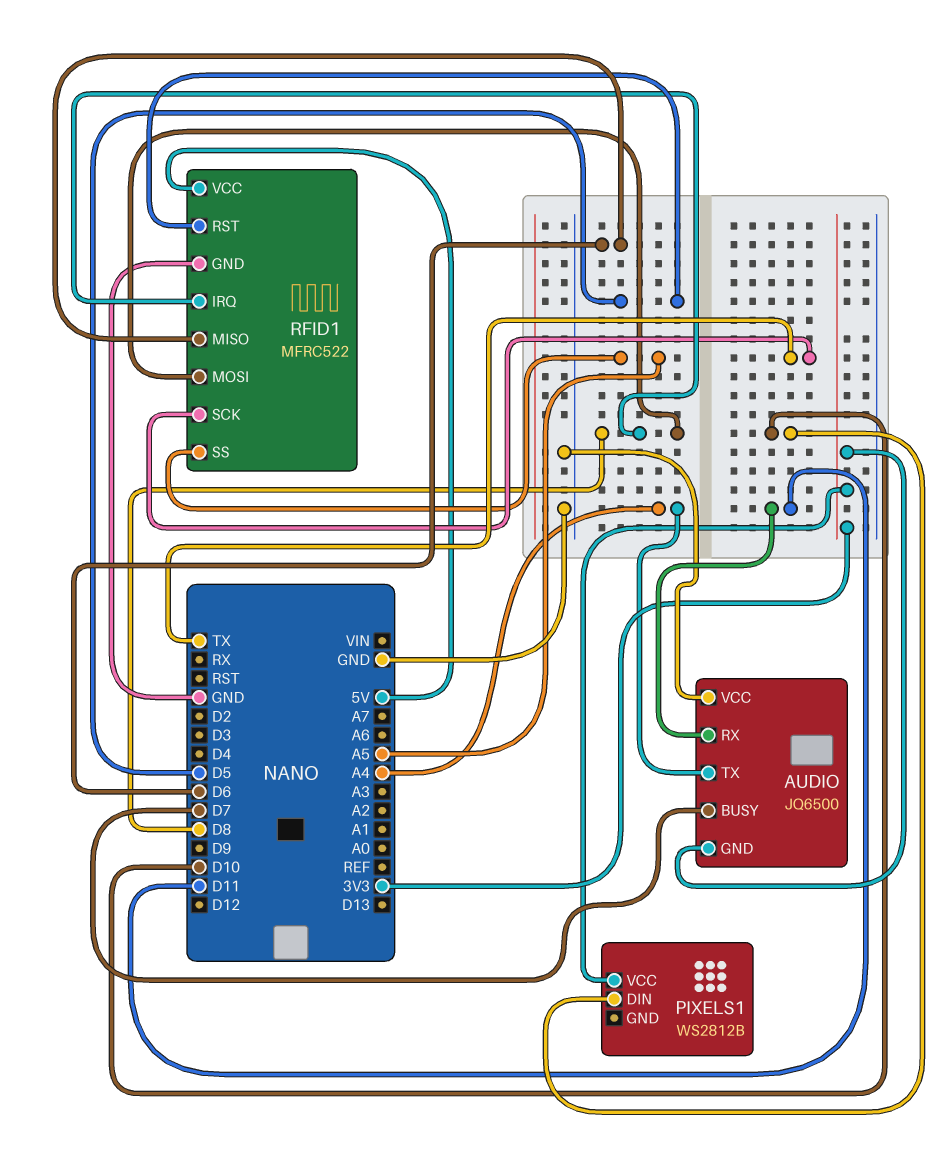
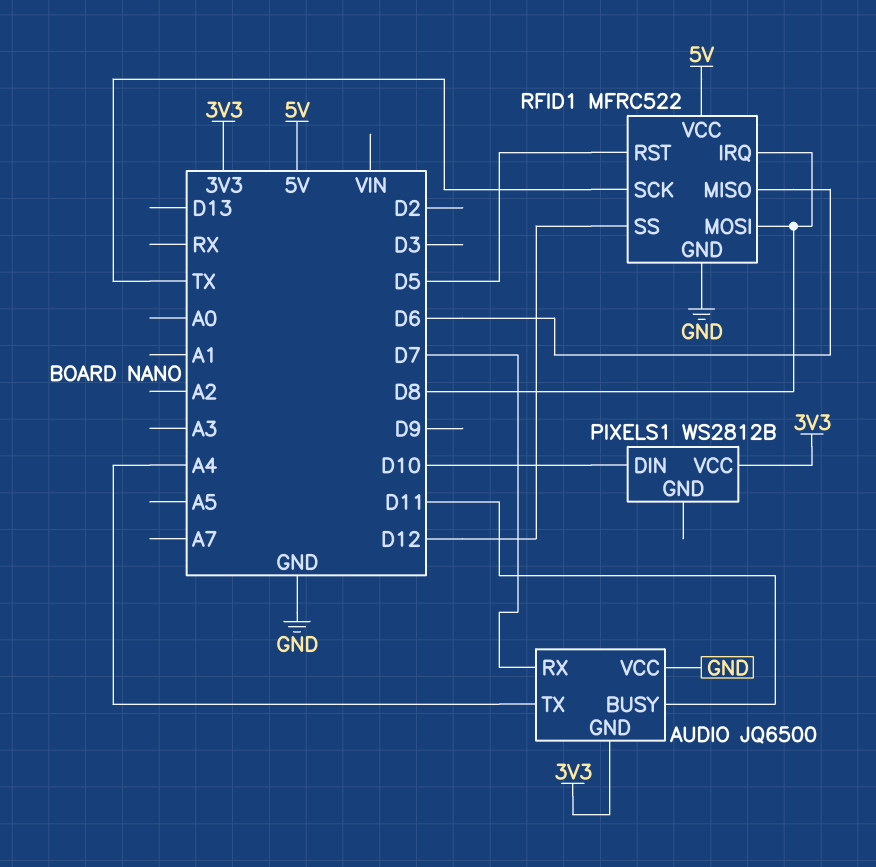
AUDIO pin BUSY: D7 -> D11
AUDIO pin RX: D11 -> D7
RFID1 pin SS: A5 -> D12

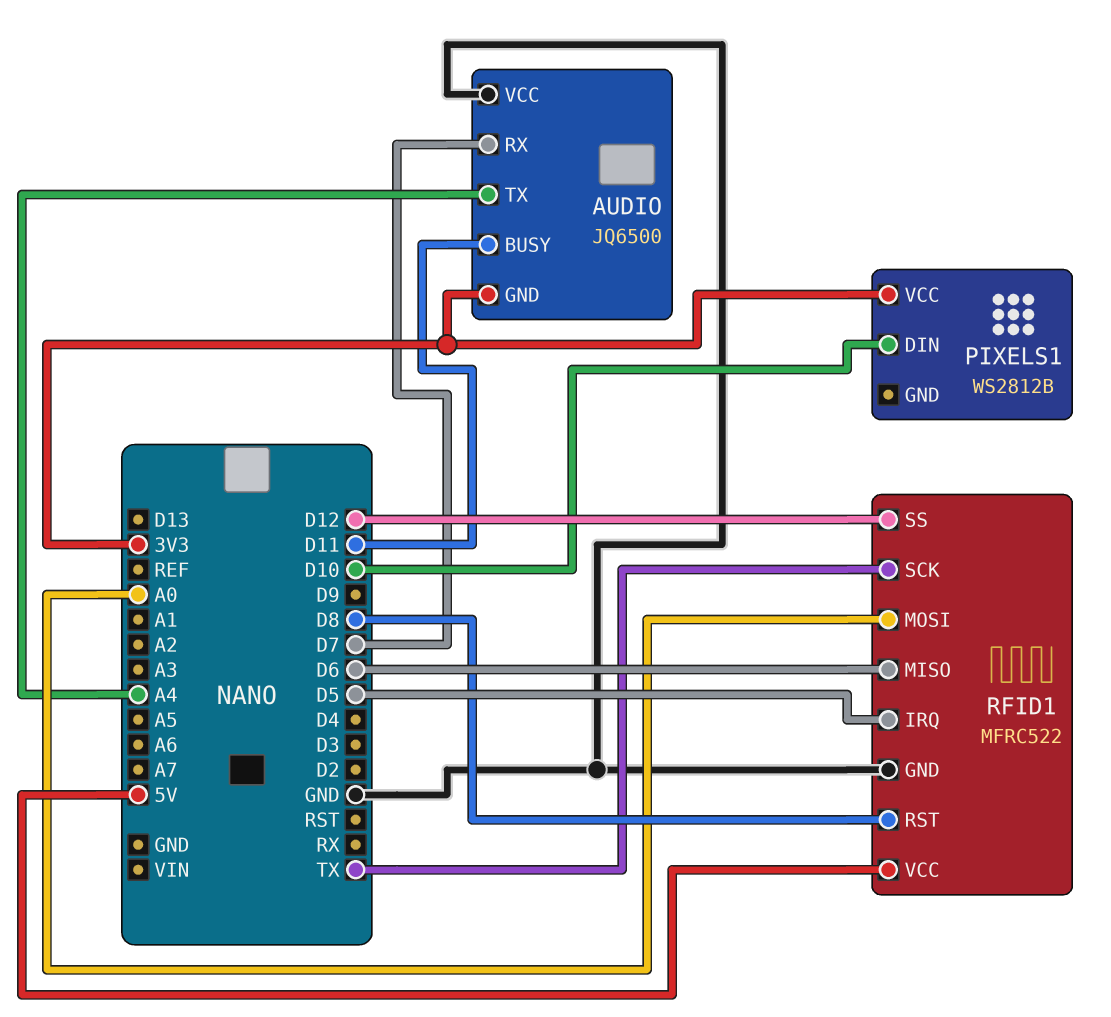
RFID1 pin IRQ: D8 -> D5
RFID1 pin MOSI: D8 -> A0
RFID1 pin RST: D5 -> D8

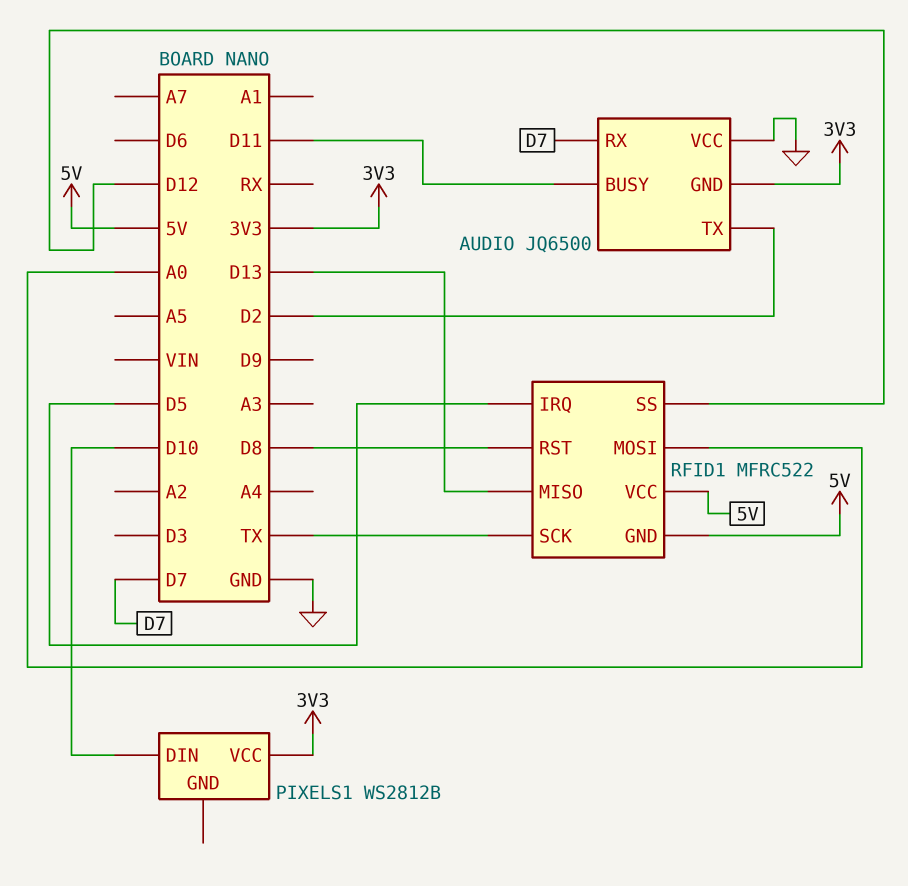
AUDIO pin TX: A4 -> D2
RFID1 pin GND: GND -> 5V
RFID1 pin MISO: D6 -> D13

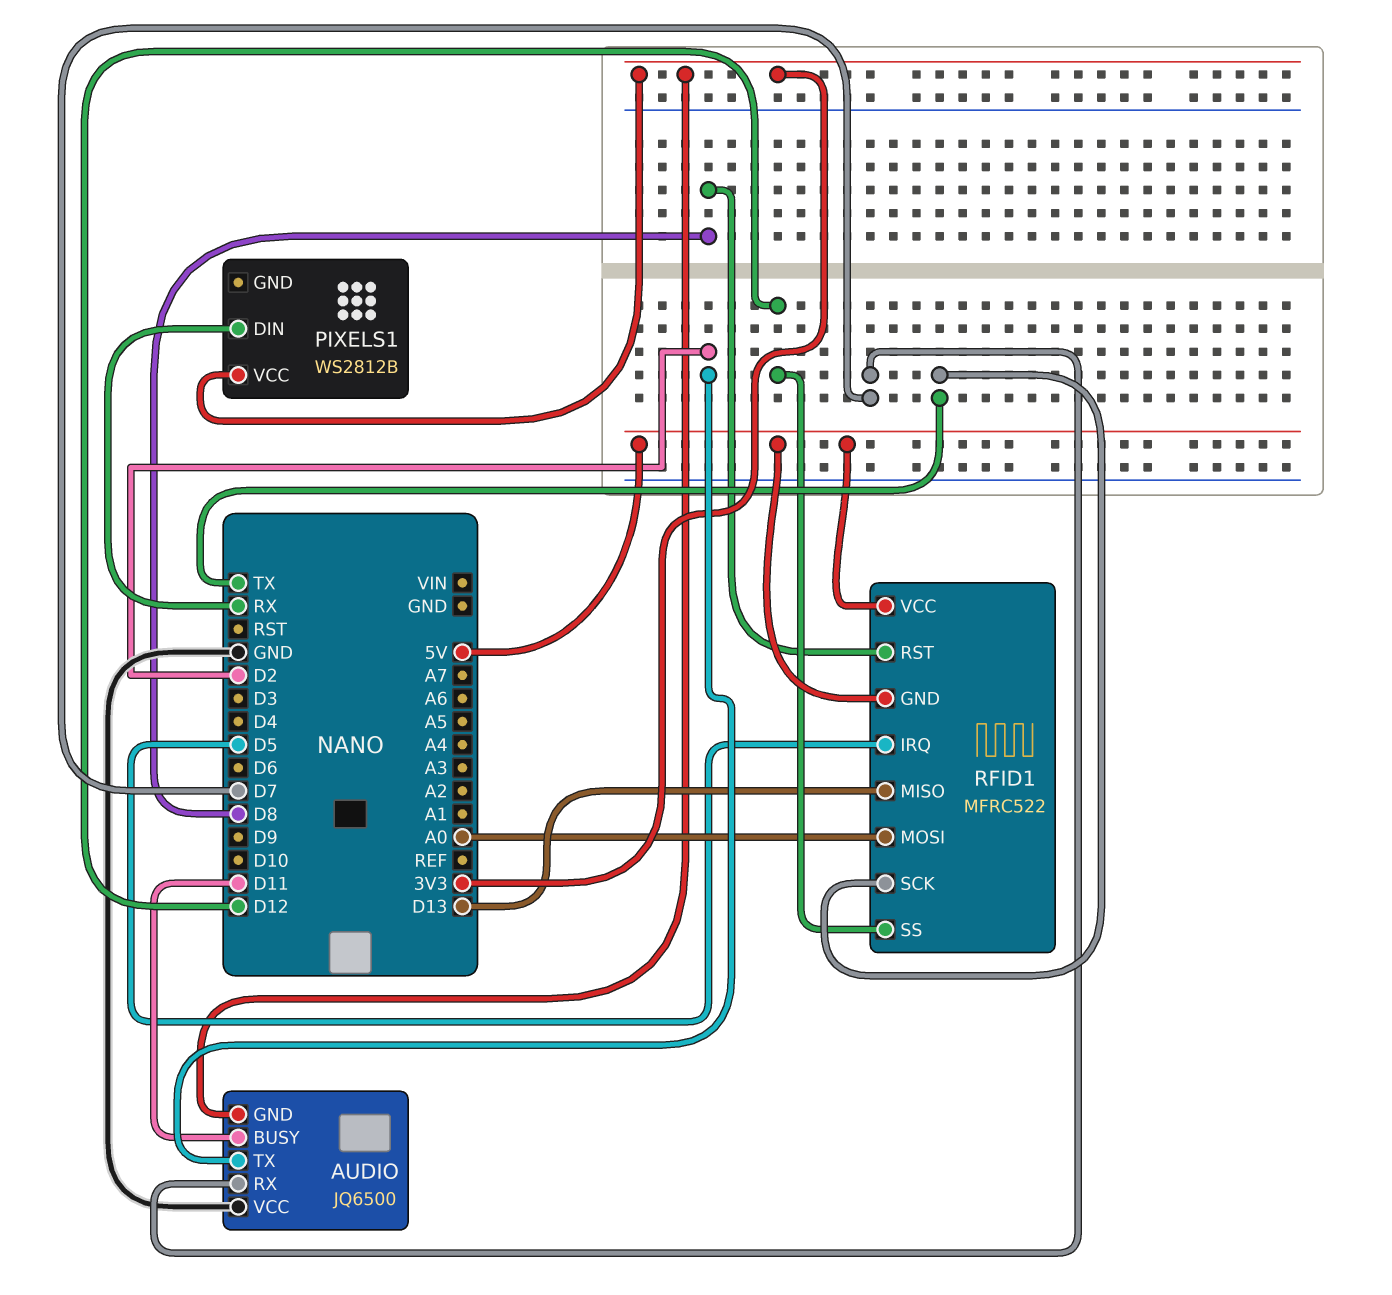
PIXELS1 pin DIN: D10 -> RX

